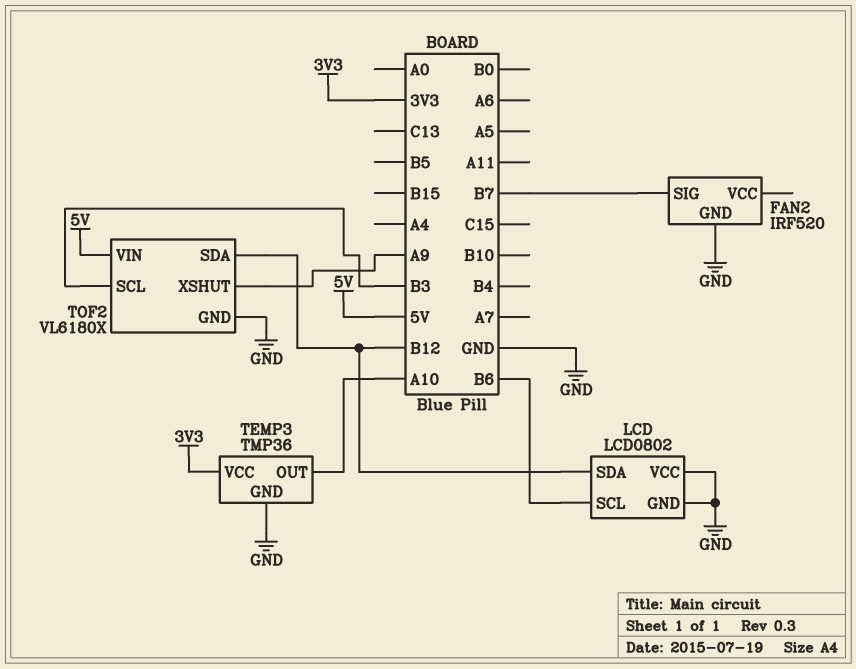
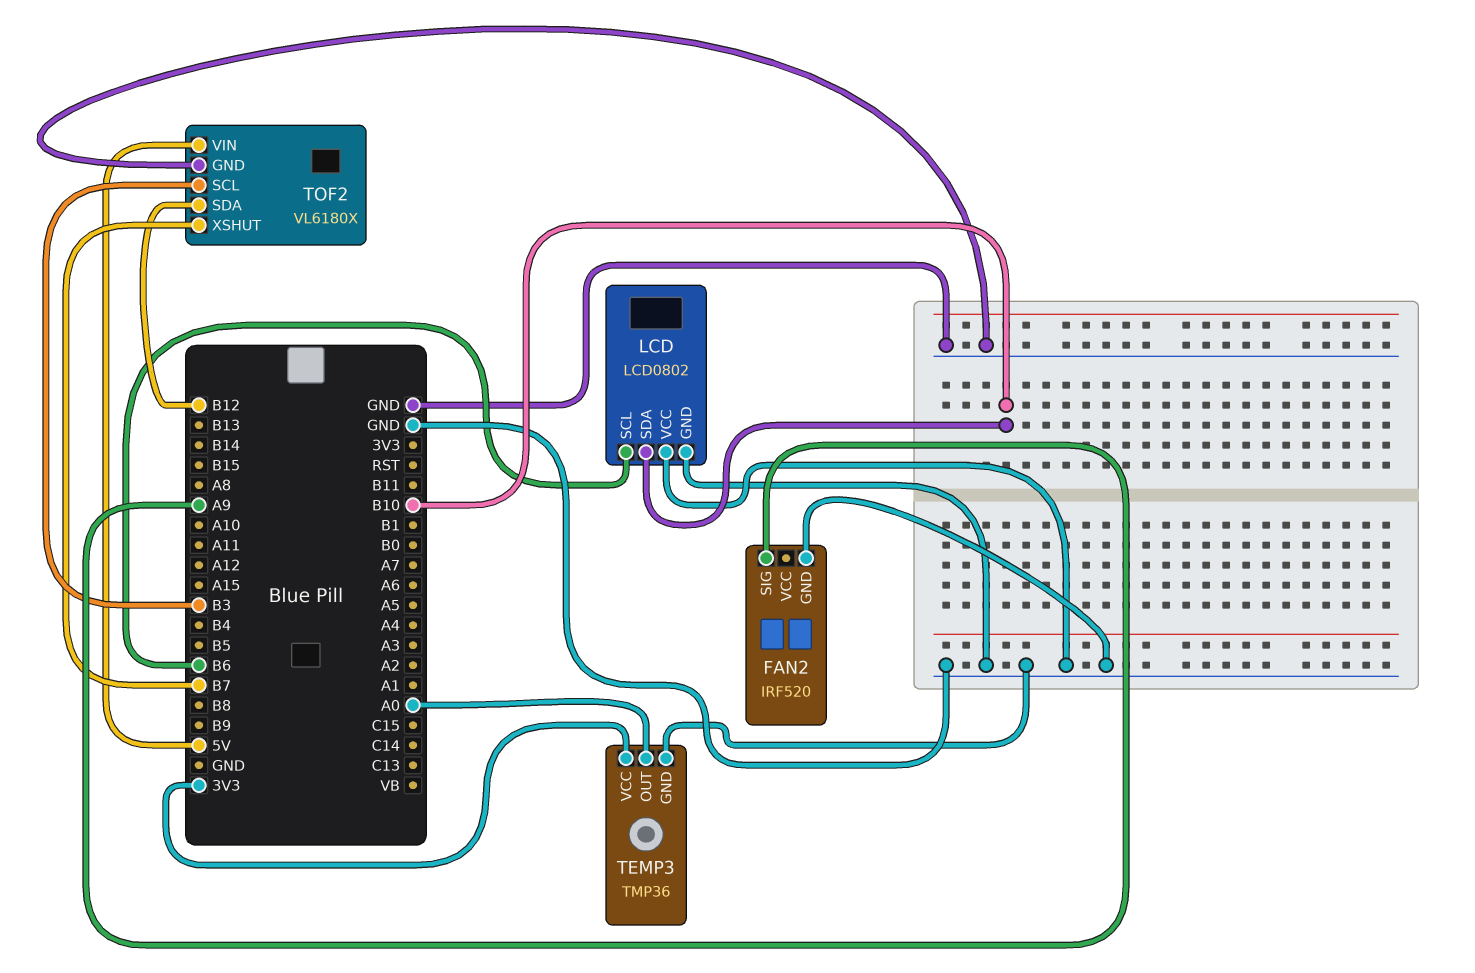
FAN2 pin SIG: B7 -> A9
LCD pin SDA: B12 -> B10
TEMP3 pin OUT: A10 -> A0
TOF2 pin XSHUT: A9 -> B7

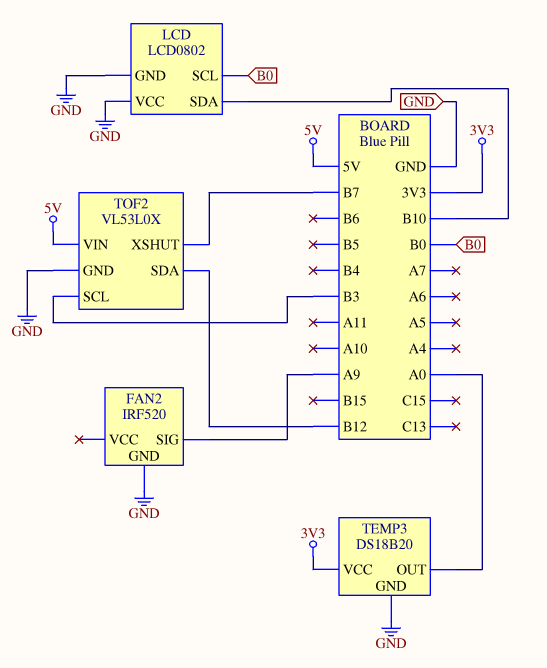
LCD pin SCL: B6 -> B0
TEMP3: TMP36 -> DS18B20
TOF2: VL6180X -> VL53L0X

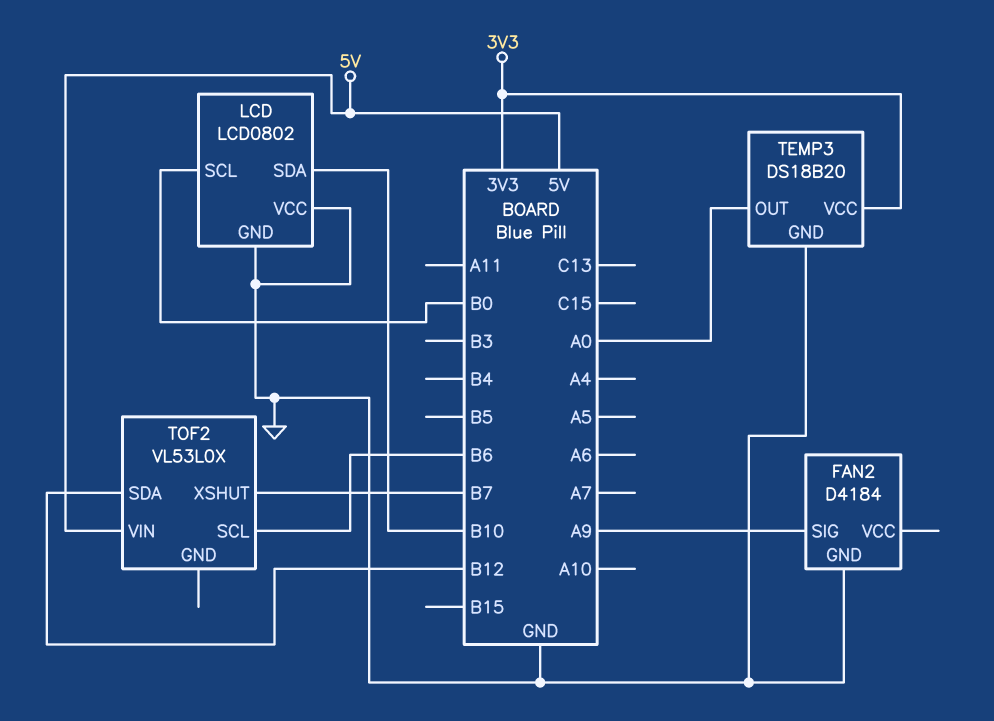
FAN2: IRF520 -> D4184
TOF2 pin GND: GND -> none
TOF2 pin SCL: B3 -> B6

